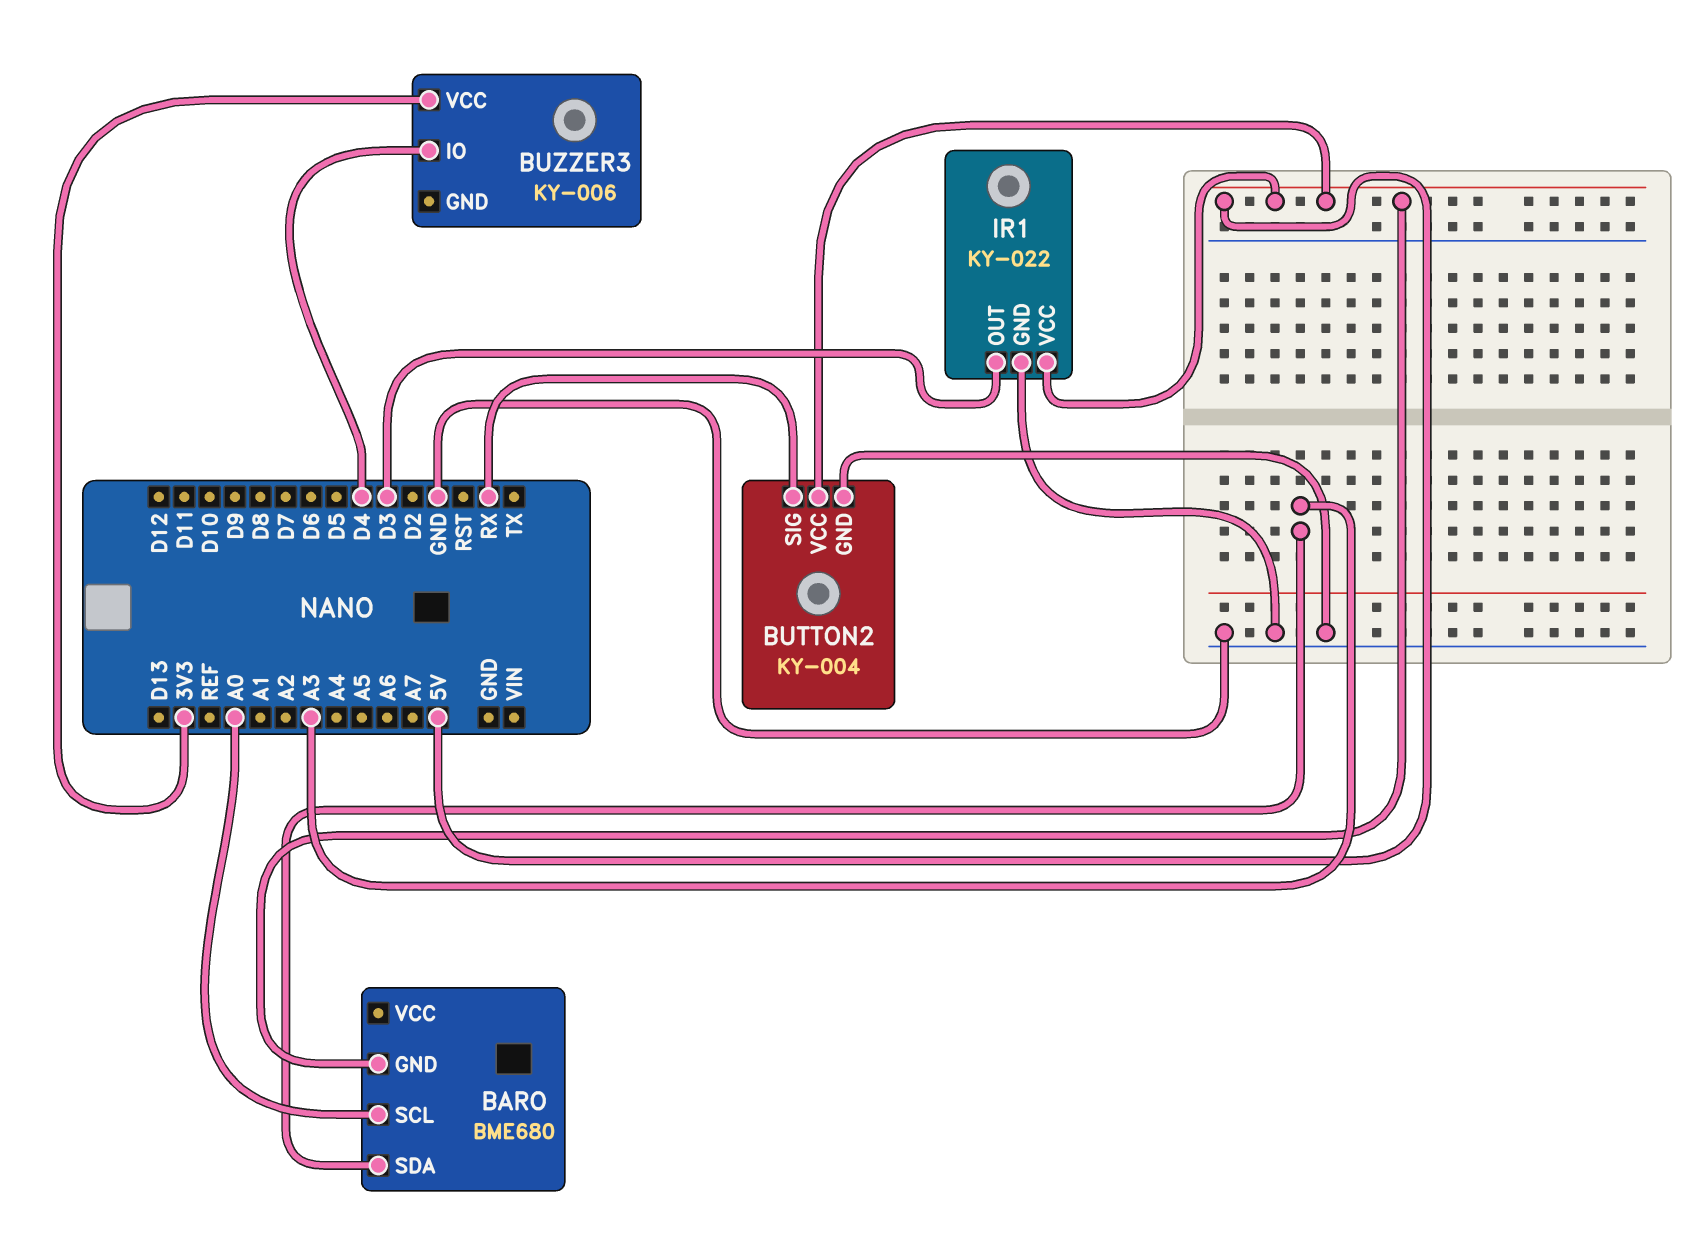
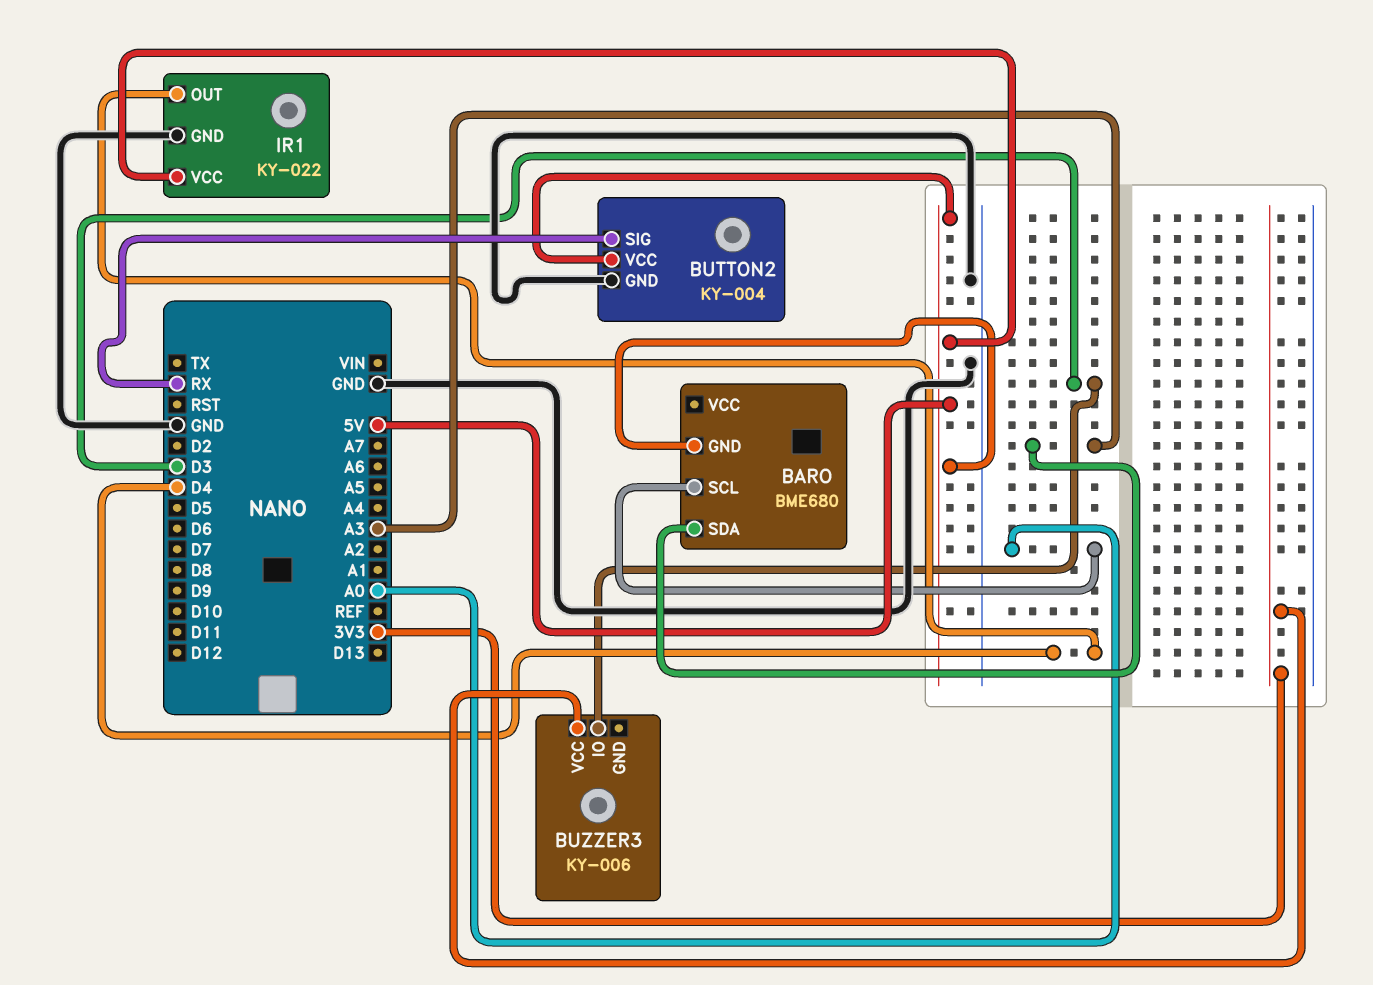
BUZZER3 pin IO: D4 -> D3
IR1 pin OUT: D3 -> D4

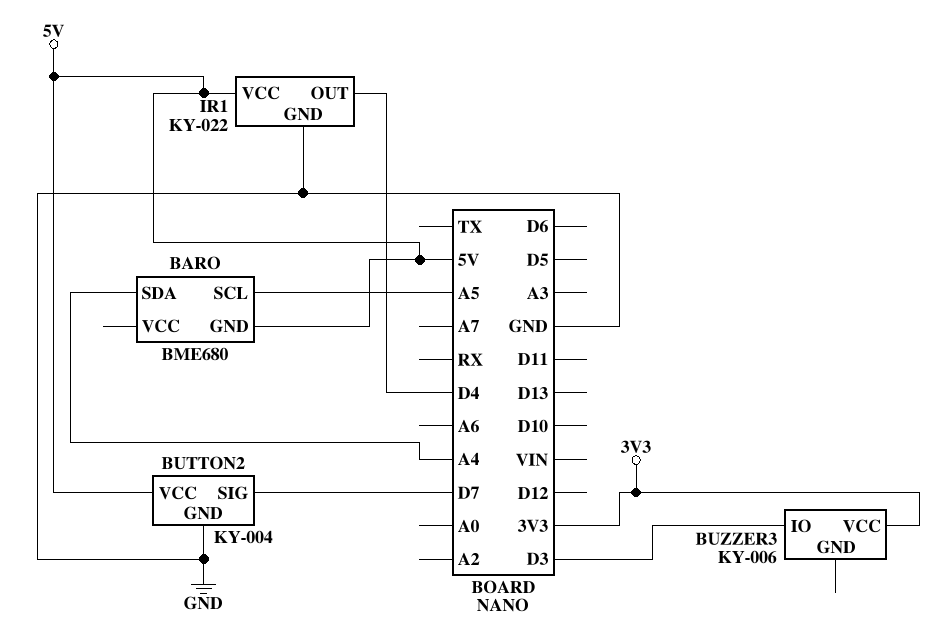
BARO pin SCL: A0 -> A5
BARO pin SDA: A3 -> A4
BUTTON2 pin SIG: RX -> D7

